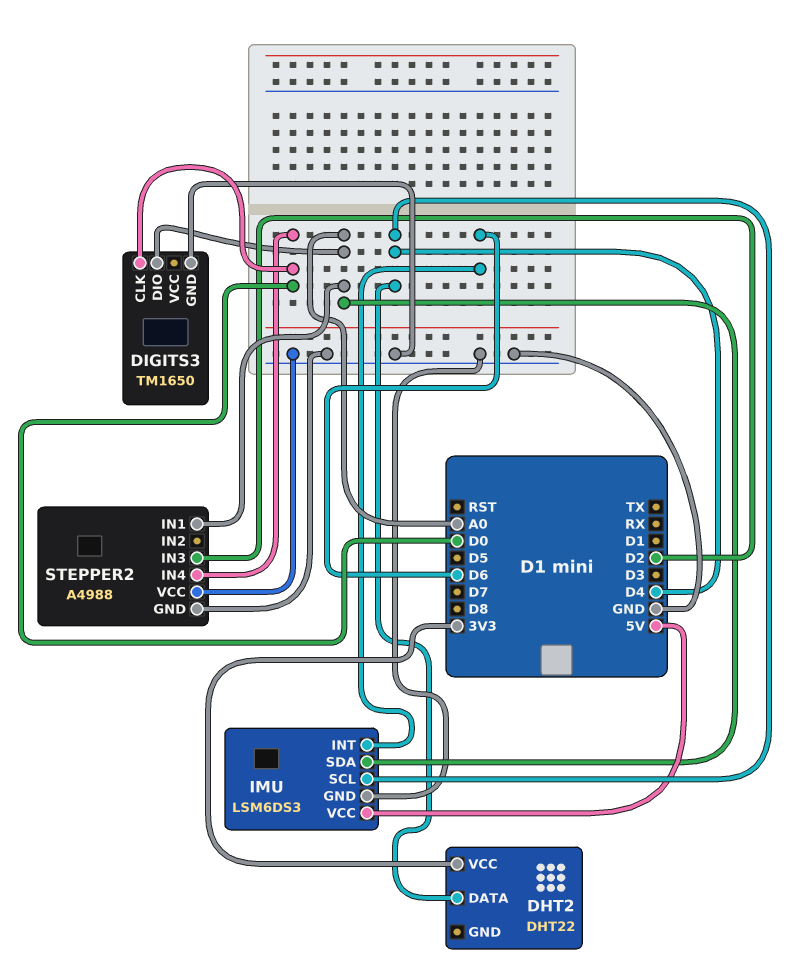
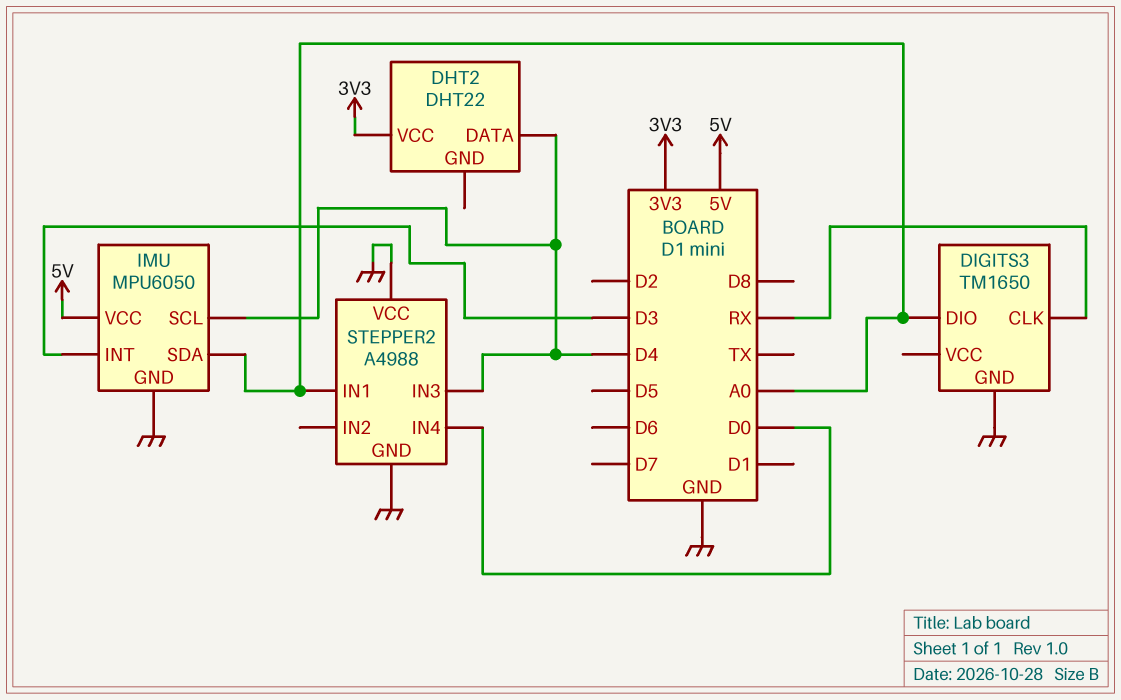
DIGITS3 pin CLK: D0 -> RX
IMU: LSM6DS3 -> MPU6050
IMU pin INT: D6 -> D3
STEPPER2 pin IN3: D2 -> D4

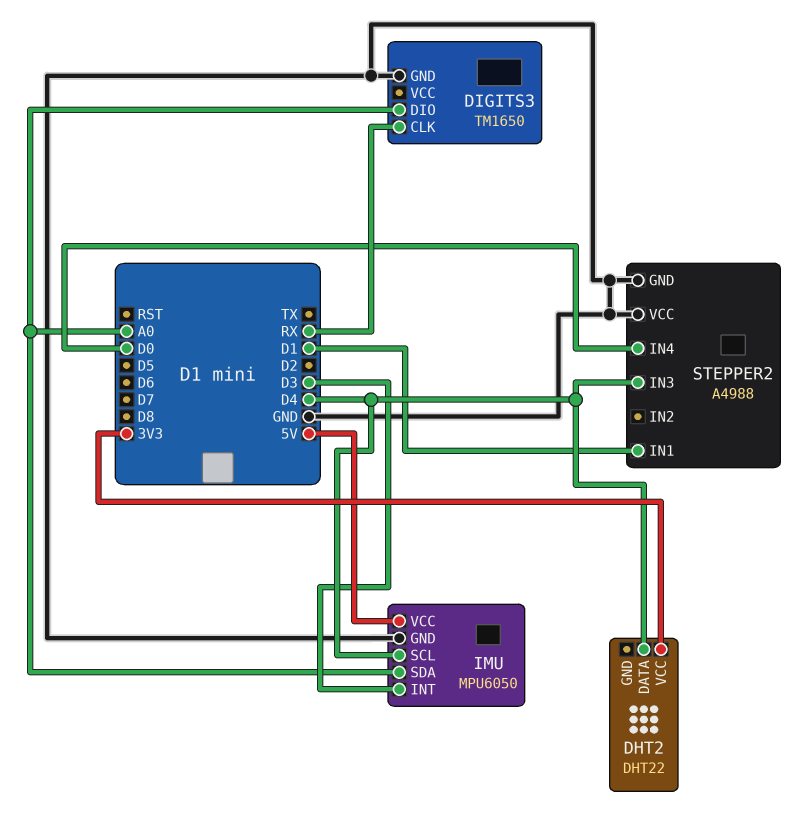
STEPPER2 pin IN1: A0 -> D1

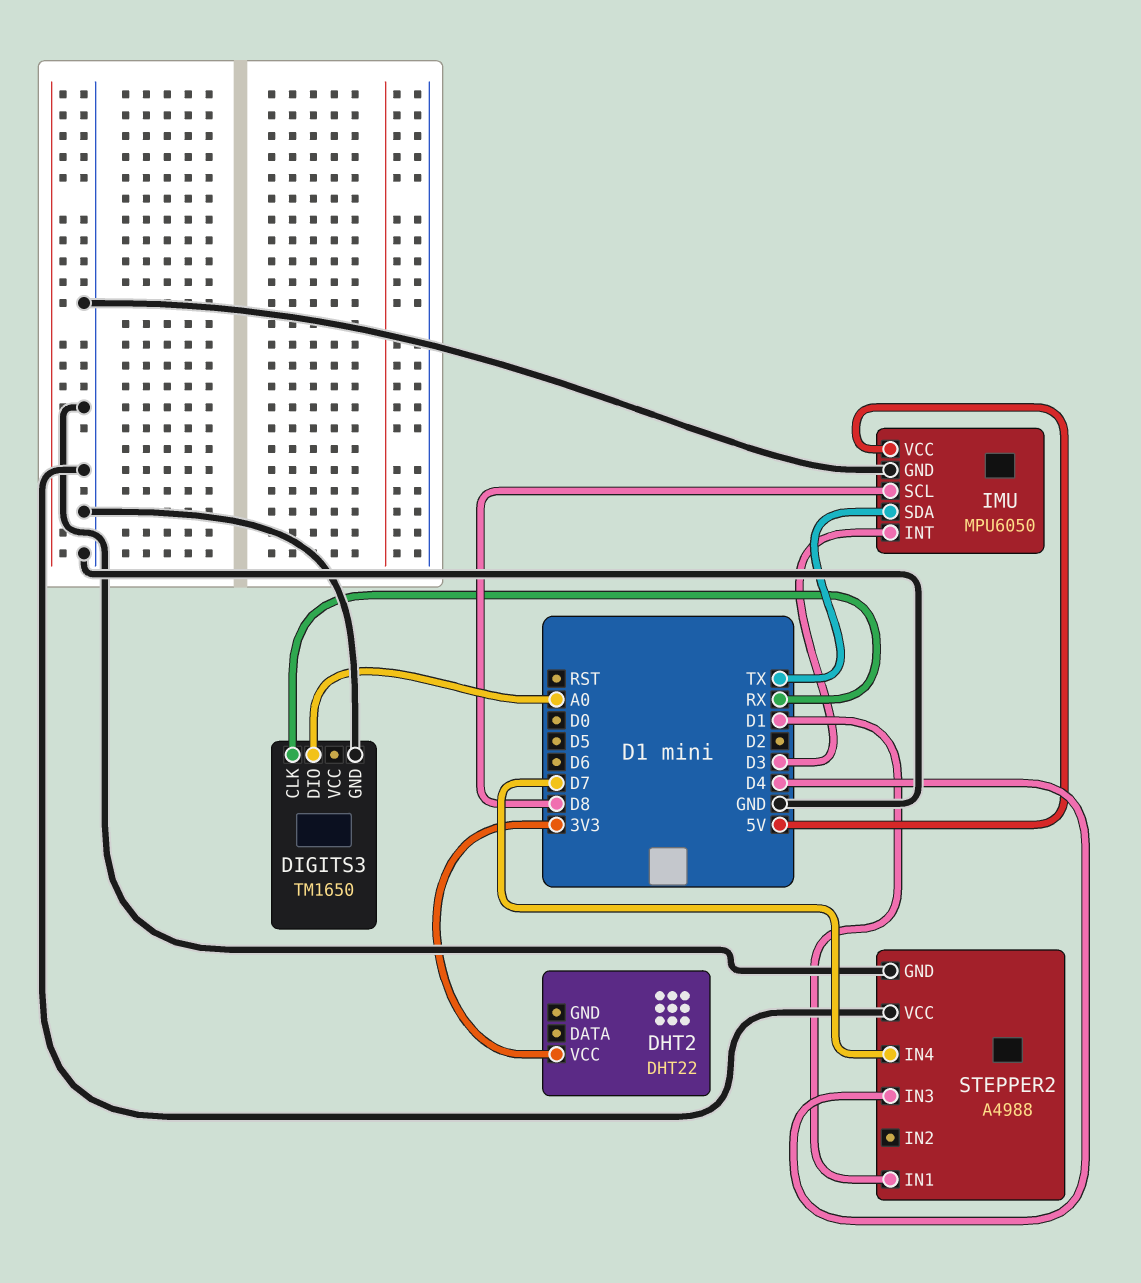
DHT2 pin DATA: D4 -> none
IMU pin SCL: D4 -> D8
IMU pin SDA: A0 -> TX
STEPPER2 pin IN4: D0 -> D7

